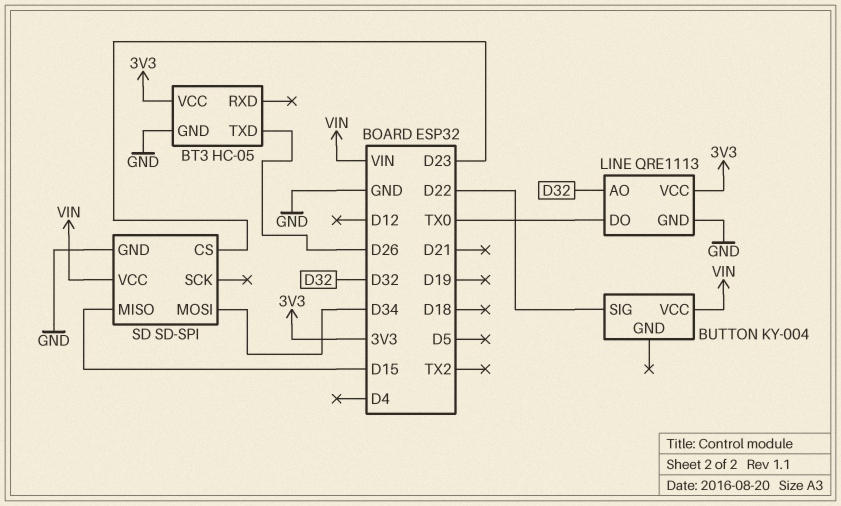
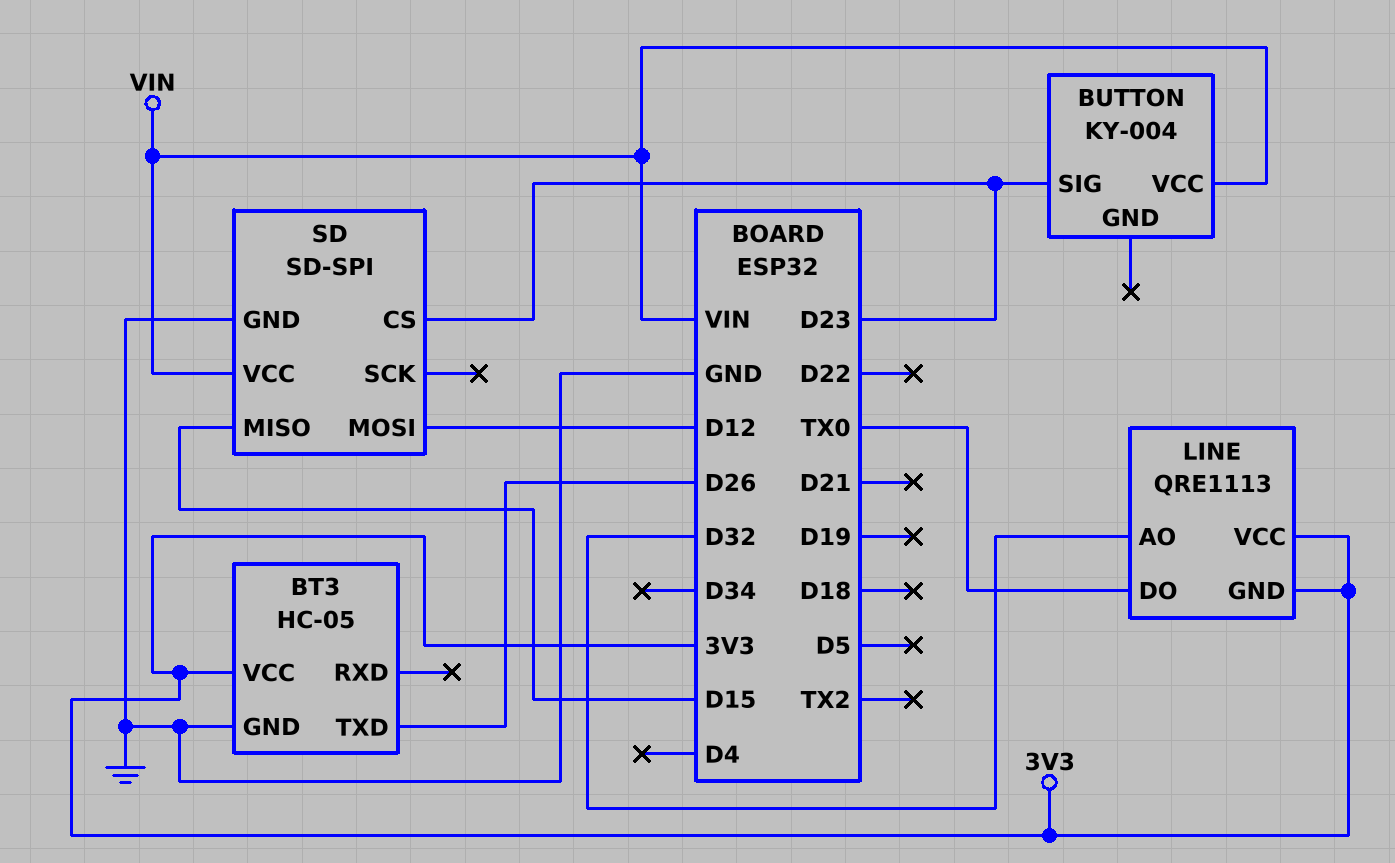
BUTTON pin SIG: D22 -> D23
LINE pin GND: GND -> 3V3
SD pin MOSI: D34 -> D12

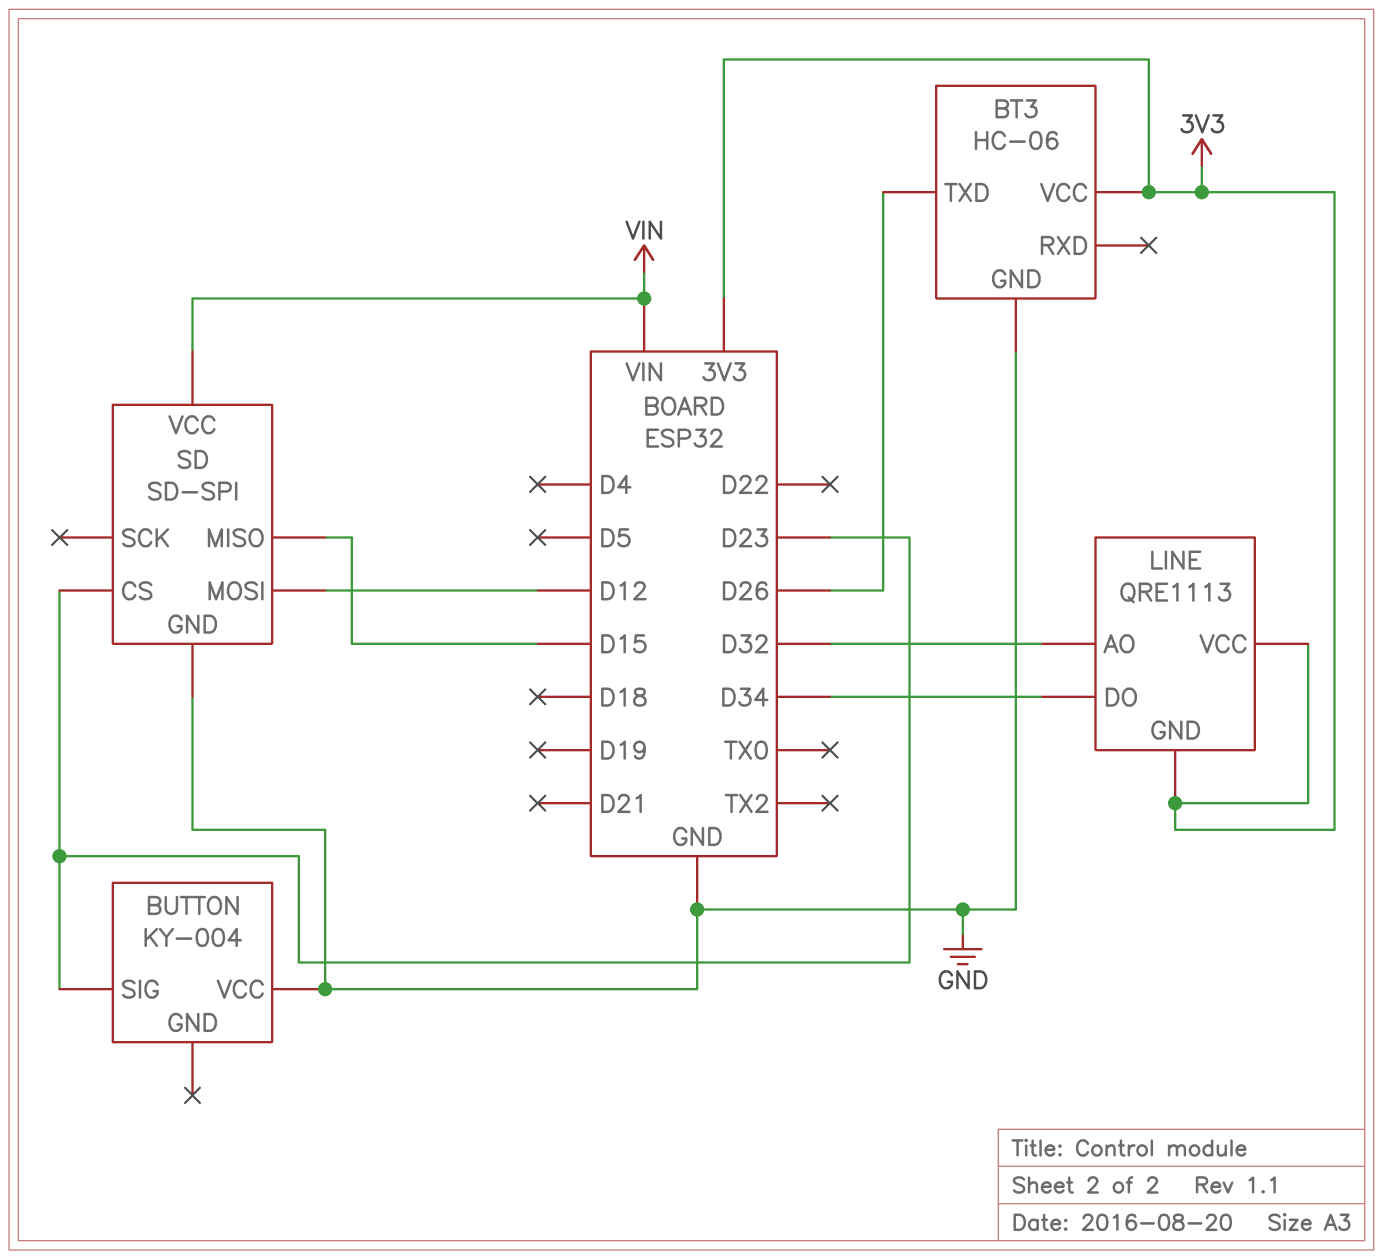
BT3: HC-05 -> HC-06
BUTTON pin VCC: VIN -> GND
LINE pin DO: TX0 -> D34

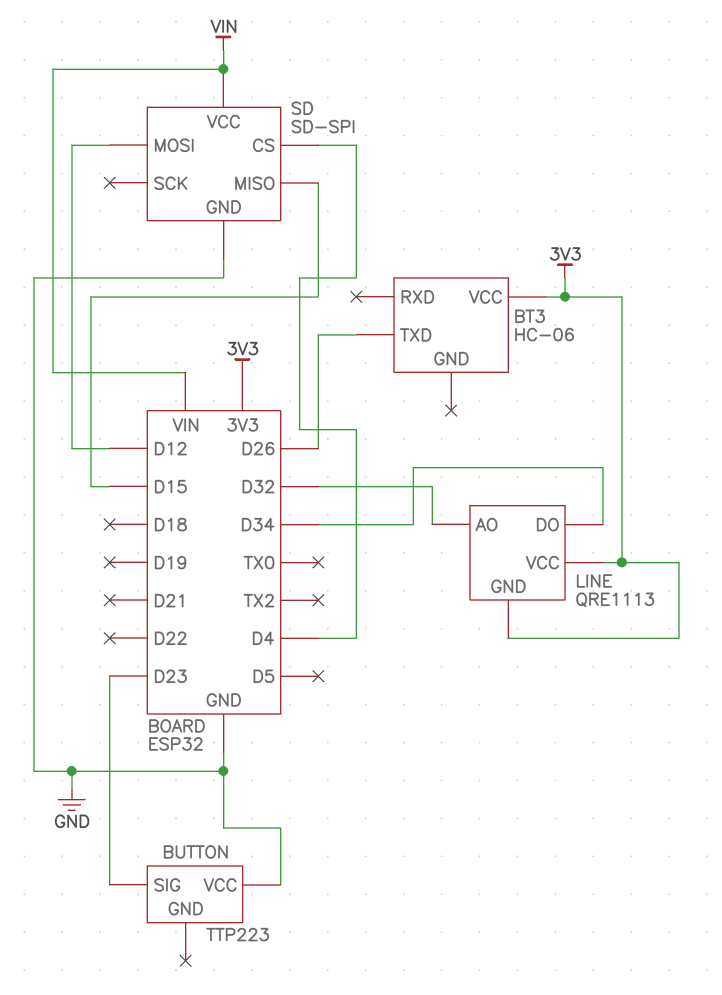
BT3 pin GND: GND -> none
BUTTON: KY-004 -> TTP223
SD pin CS: D23 -> D4

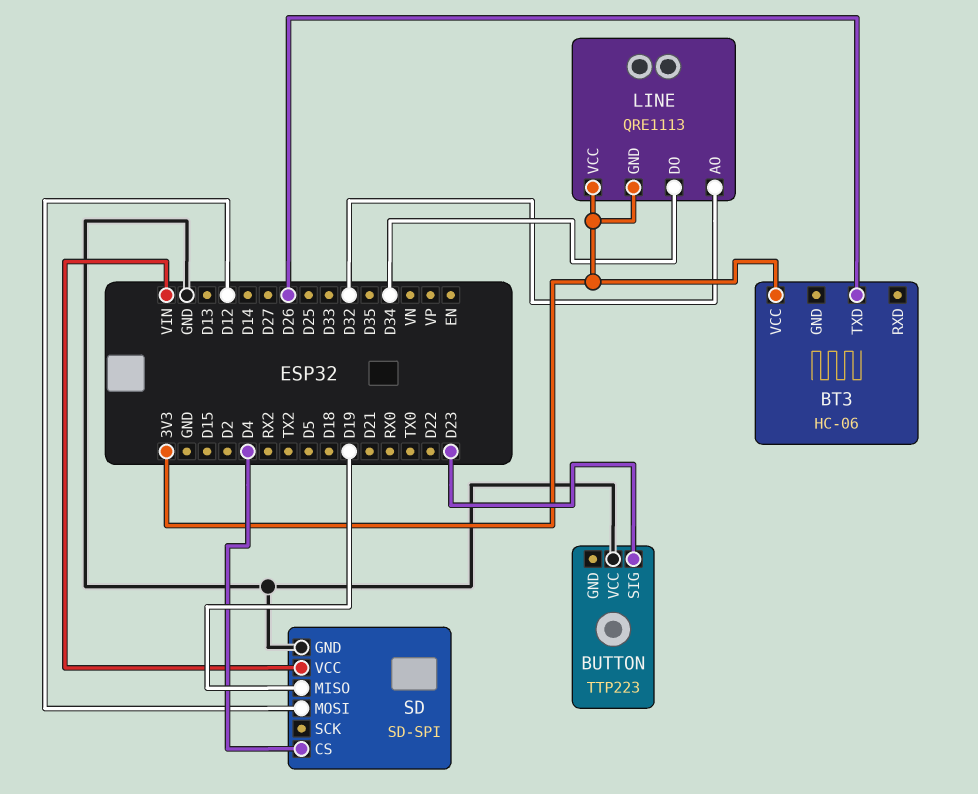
SD pin MISO: D15 -> D19

